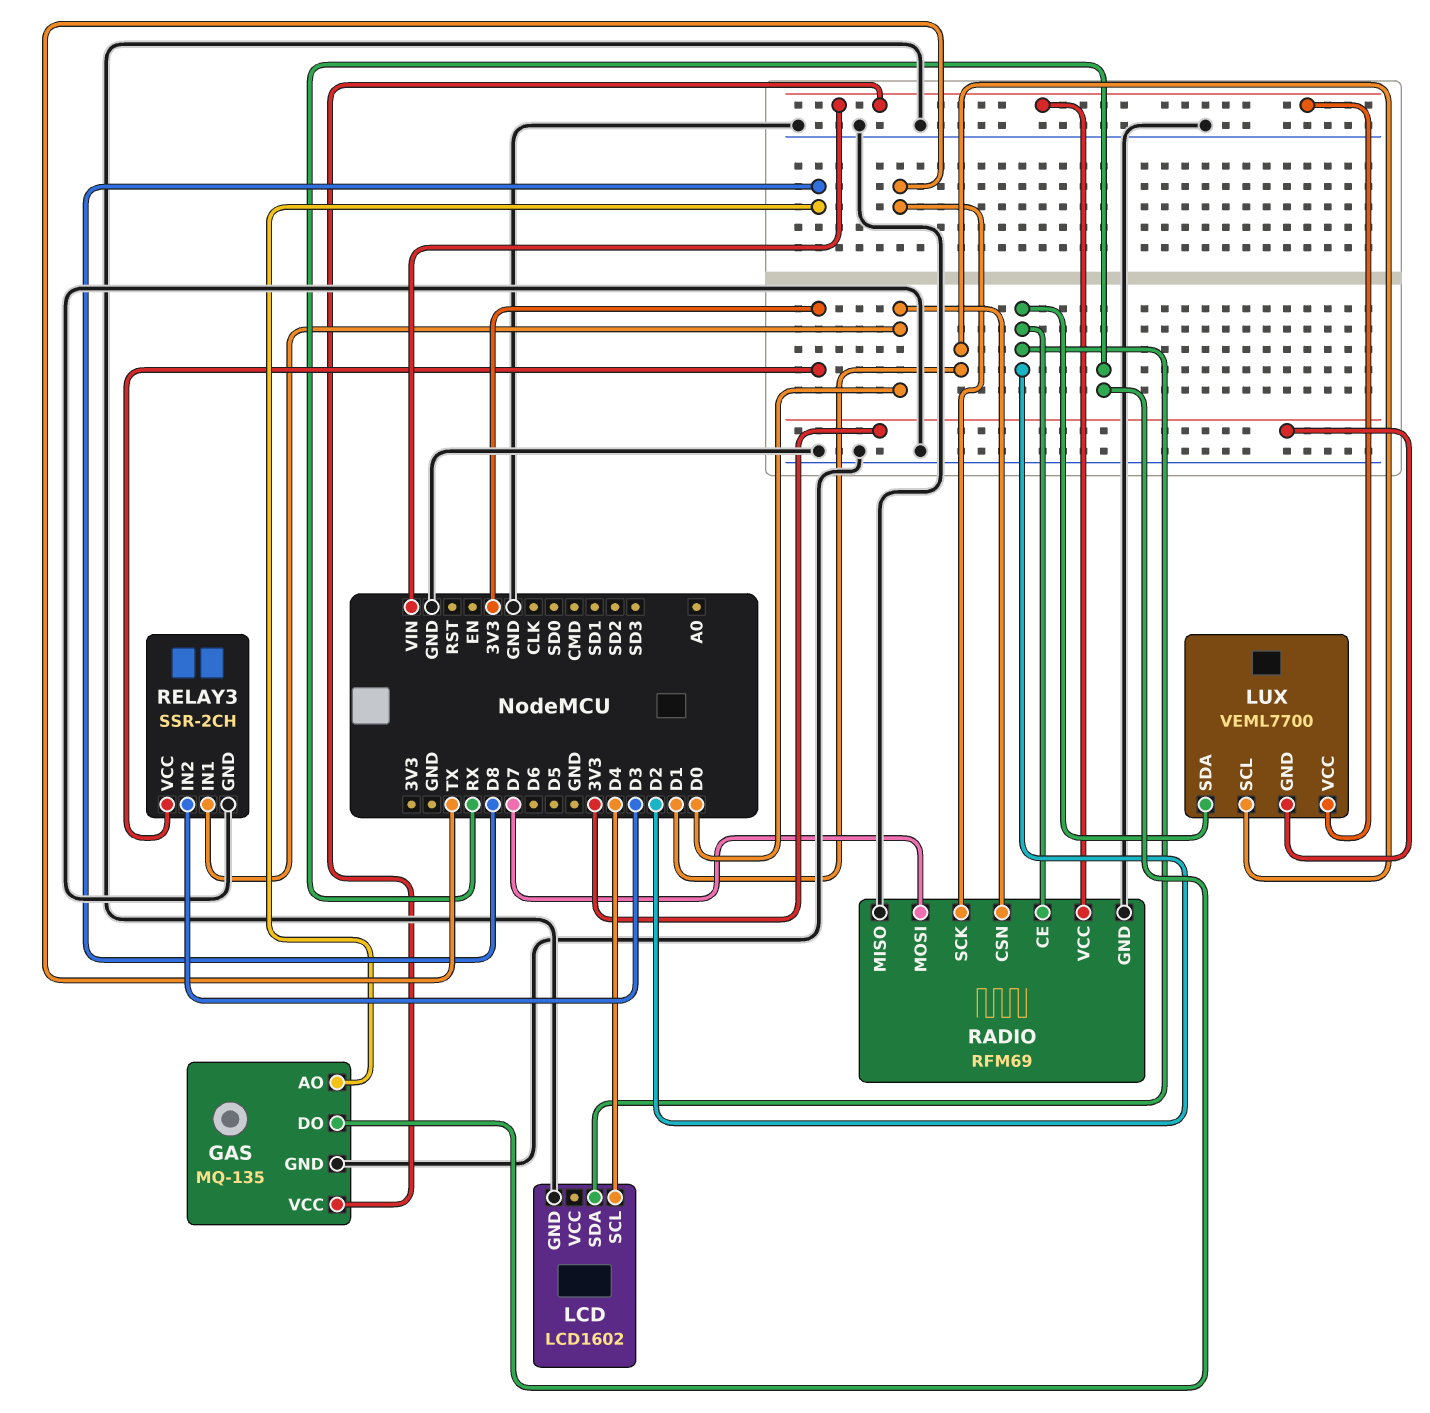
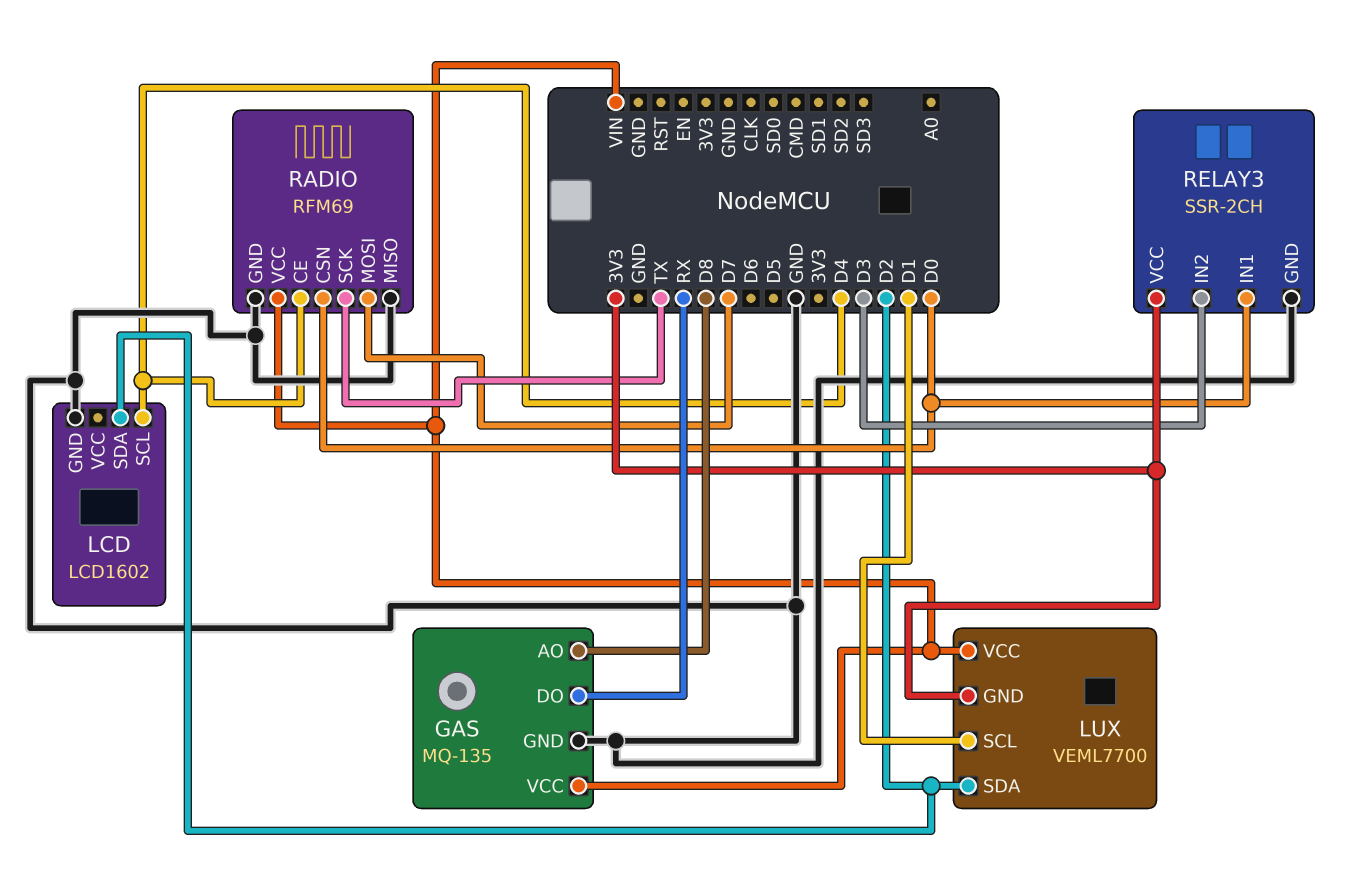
RADIO pin CE: D2 -> D4

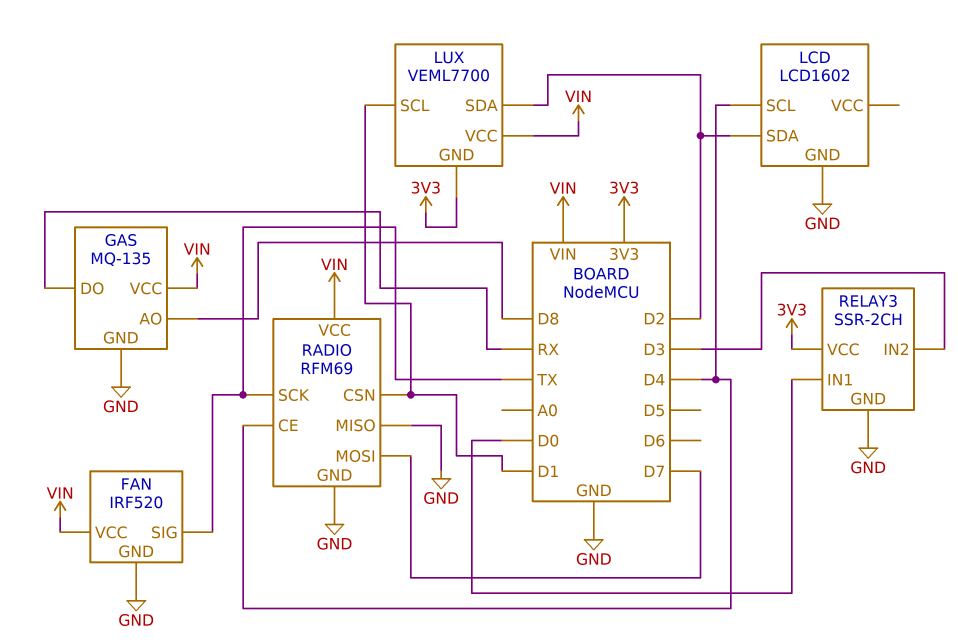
FAN: none -> IRF520
FAN pin GND: none -> GND
FAN pin SIG: none -> TX
FAN pin VCC: none -> VIN
RADIO pin CSN: D0 -> D1

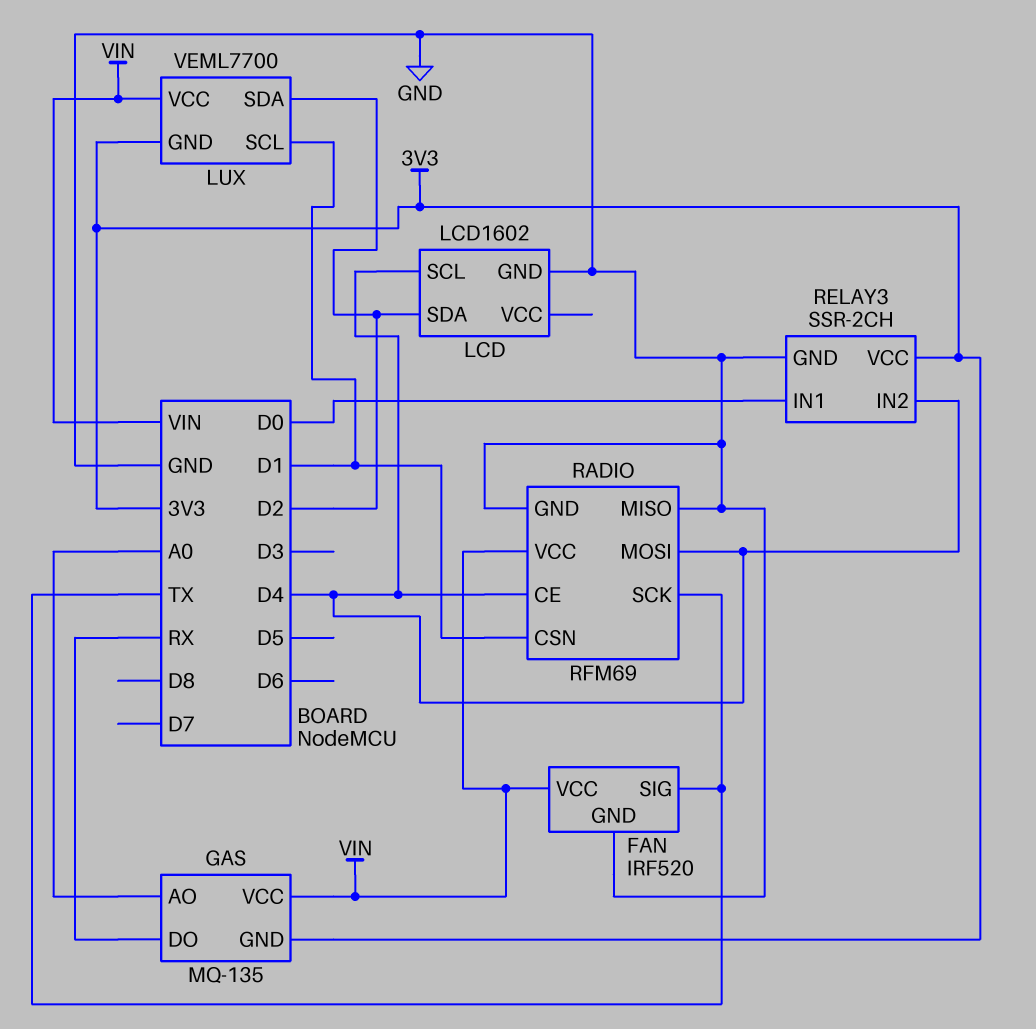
GAS pin AO: D8 -> A0
GAS pin GND: GND -> 3V3
RADIO pin MOSI: D7 -> D4
RELAY3 pin IN2: D3 -> D4

